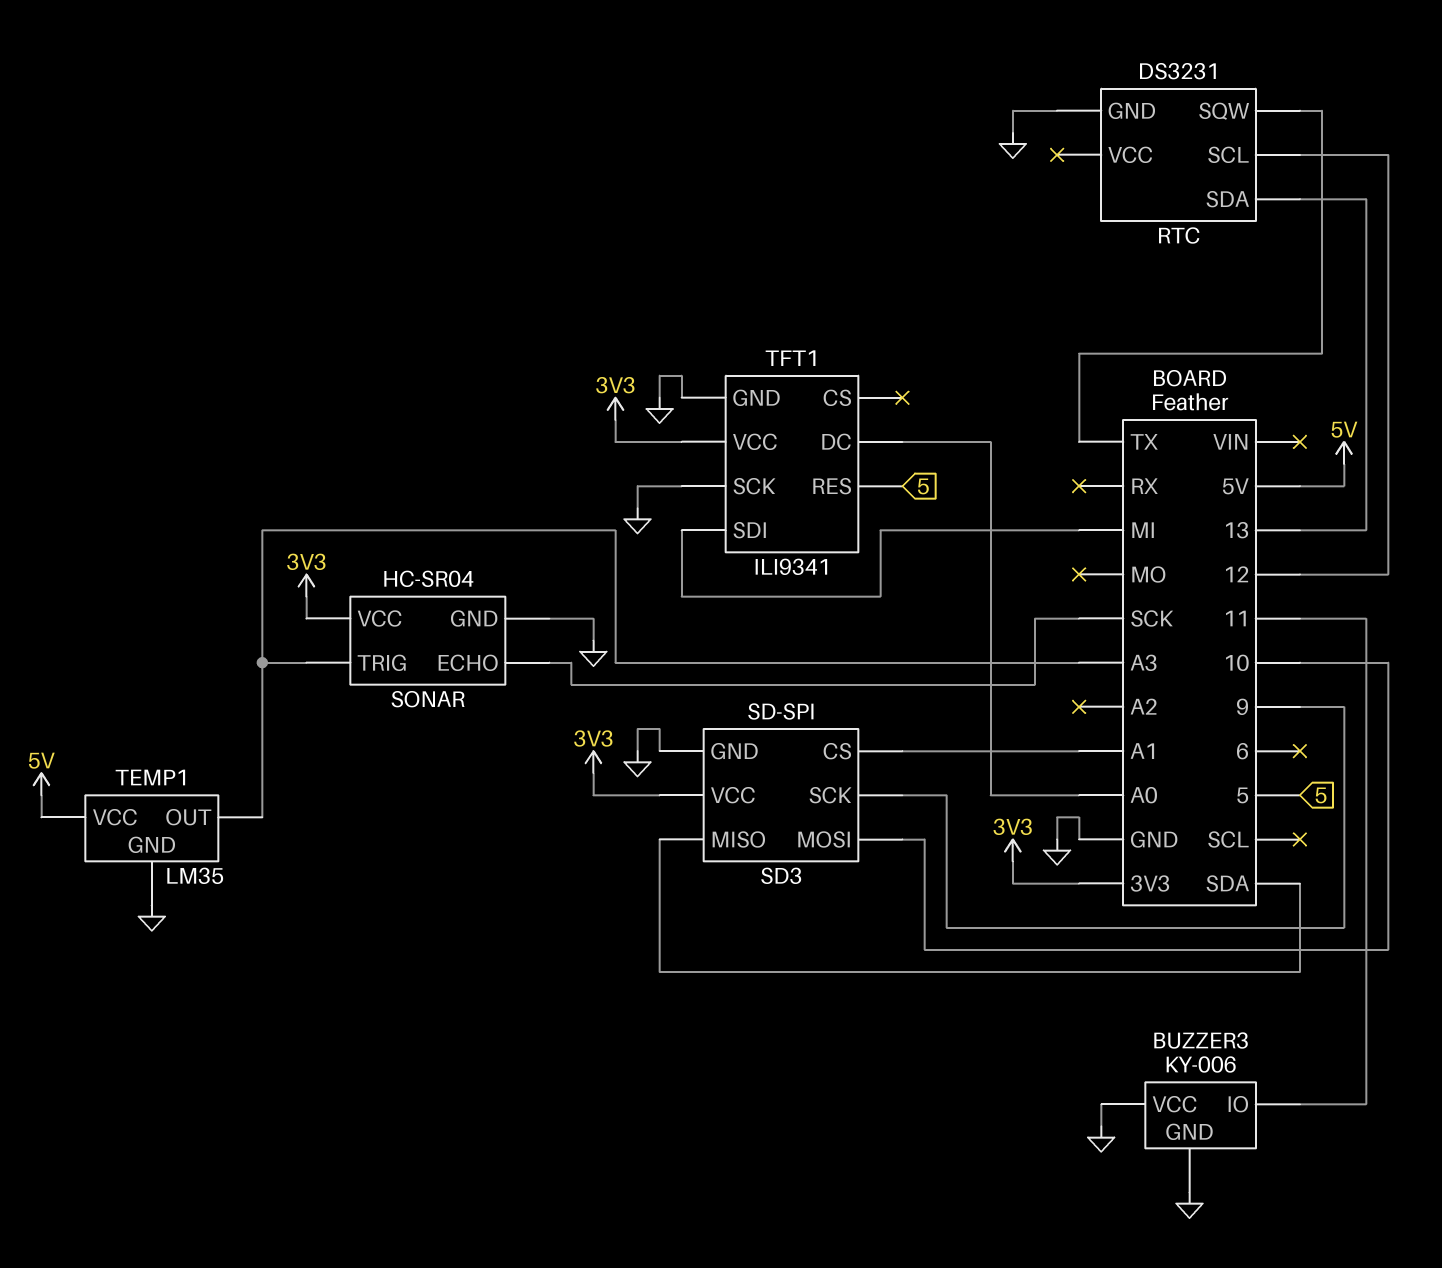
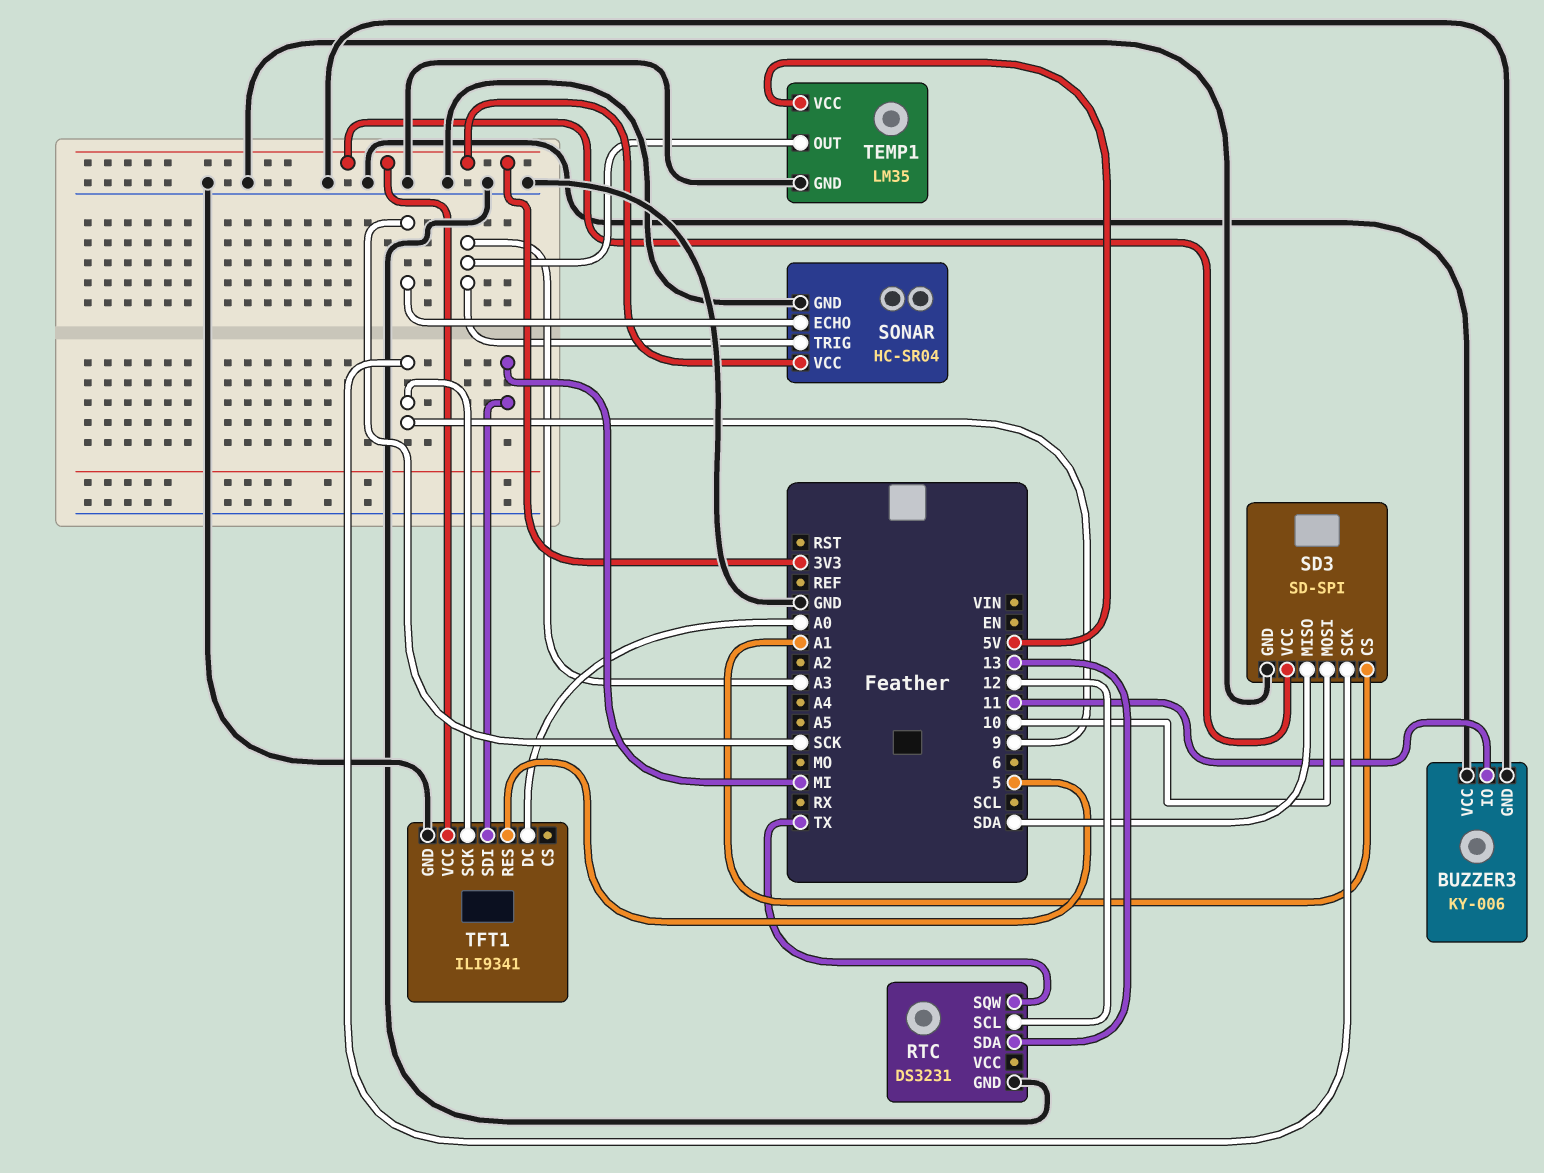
TFT1 pin SCK: GND -> 9

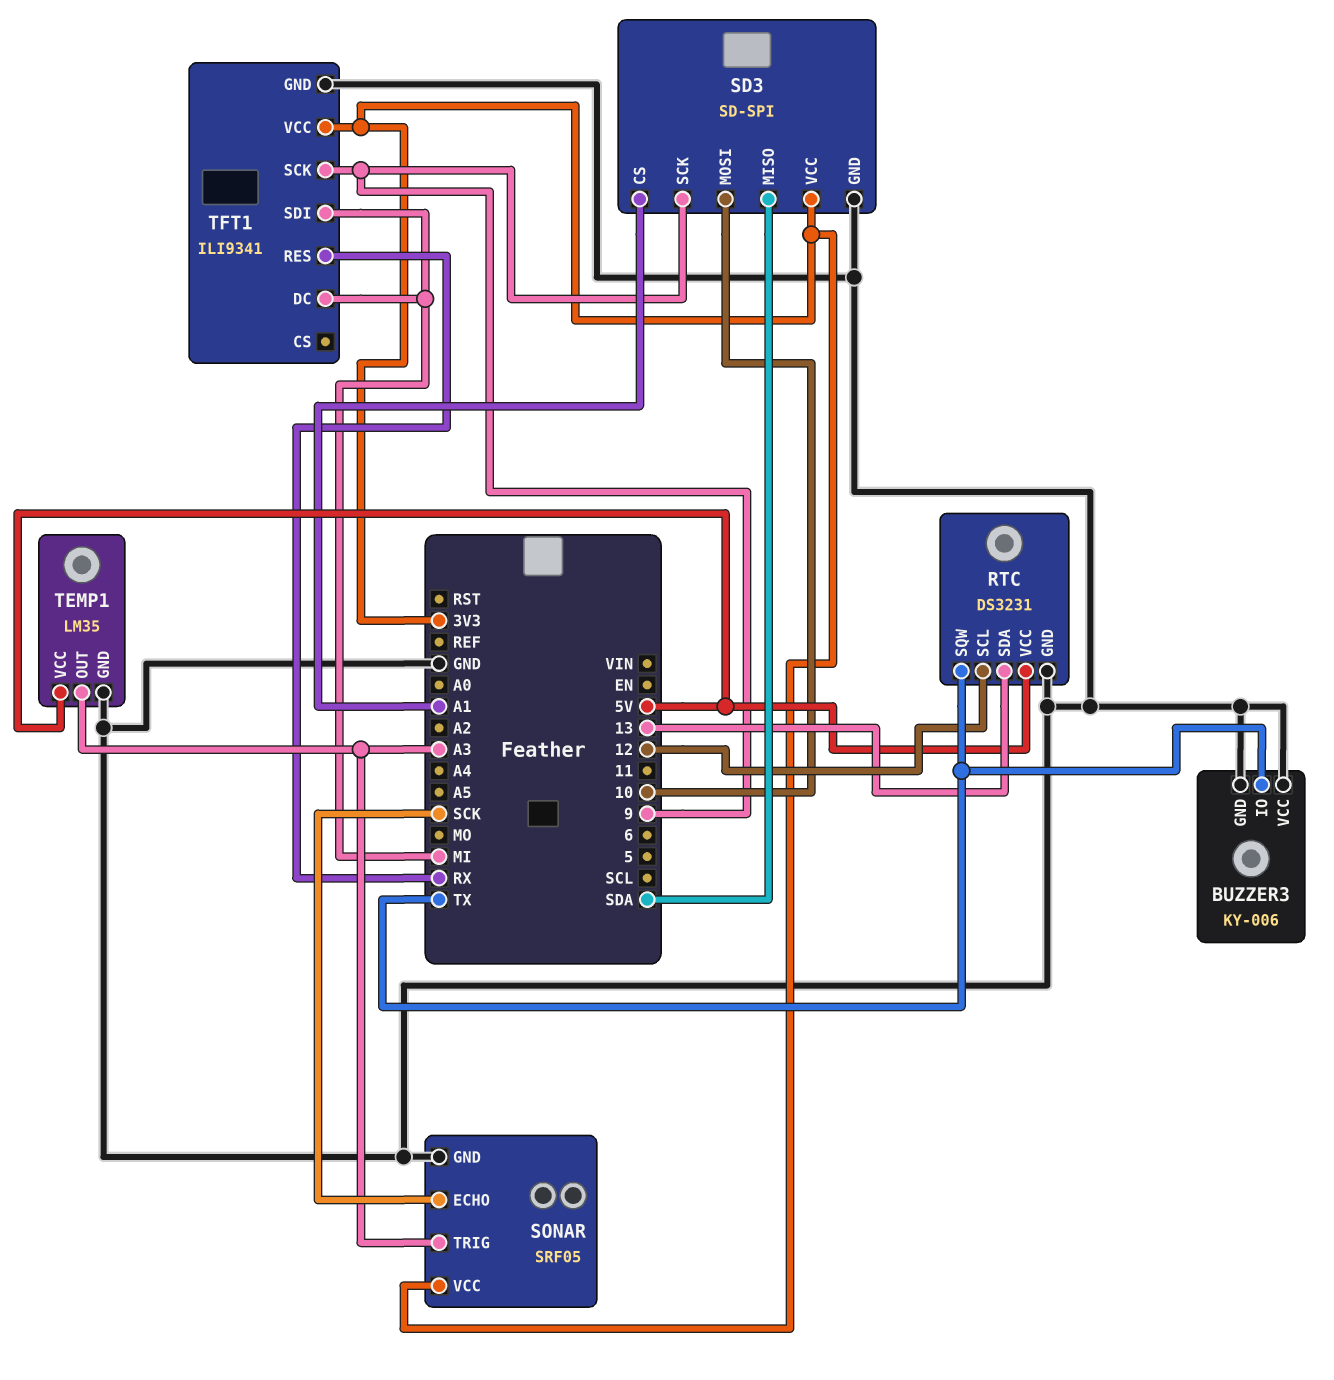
BUZZER3 pin IO: 11 -> TX
RTC pin VCC: none -> 5V
SONAR: HC-SR04 -> SRF05
TFT1 pin DC: A0 -> MI
TFT1 pin RES: 5 -> RX

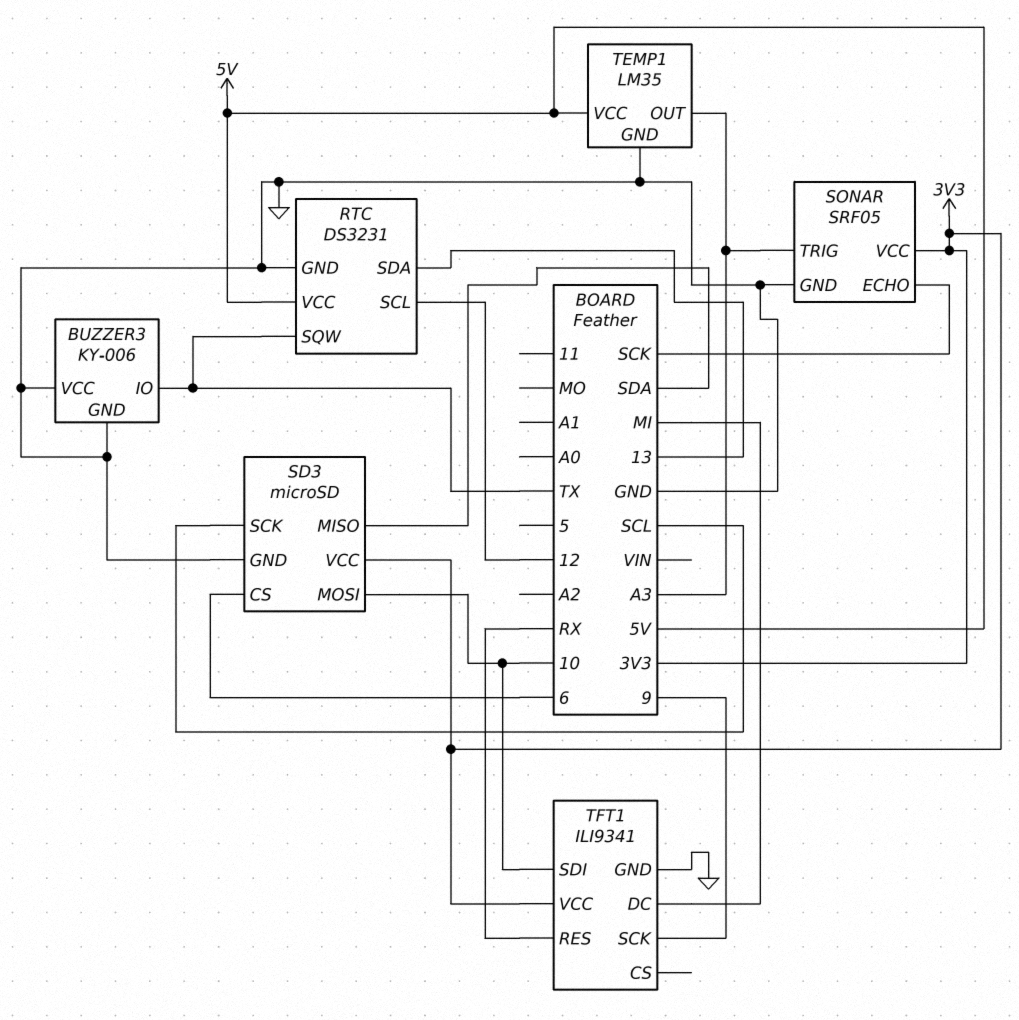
SD3: SD-SPI -> microSD
SD3 pin CS: A1 -> 6
SD3 pin SCK: 9 -> SCL
TFT1 pin SDI: MI -> 10

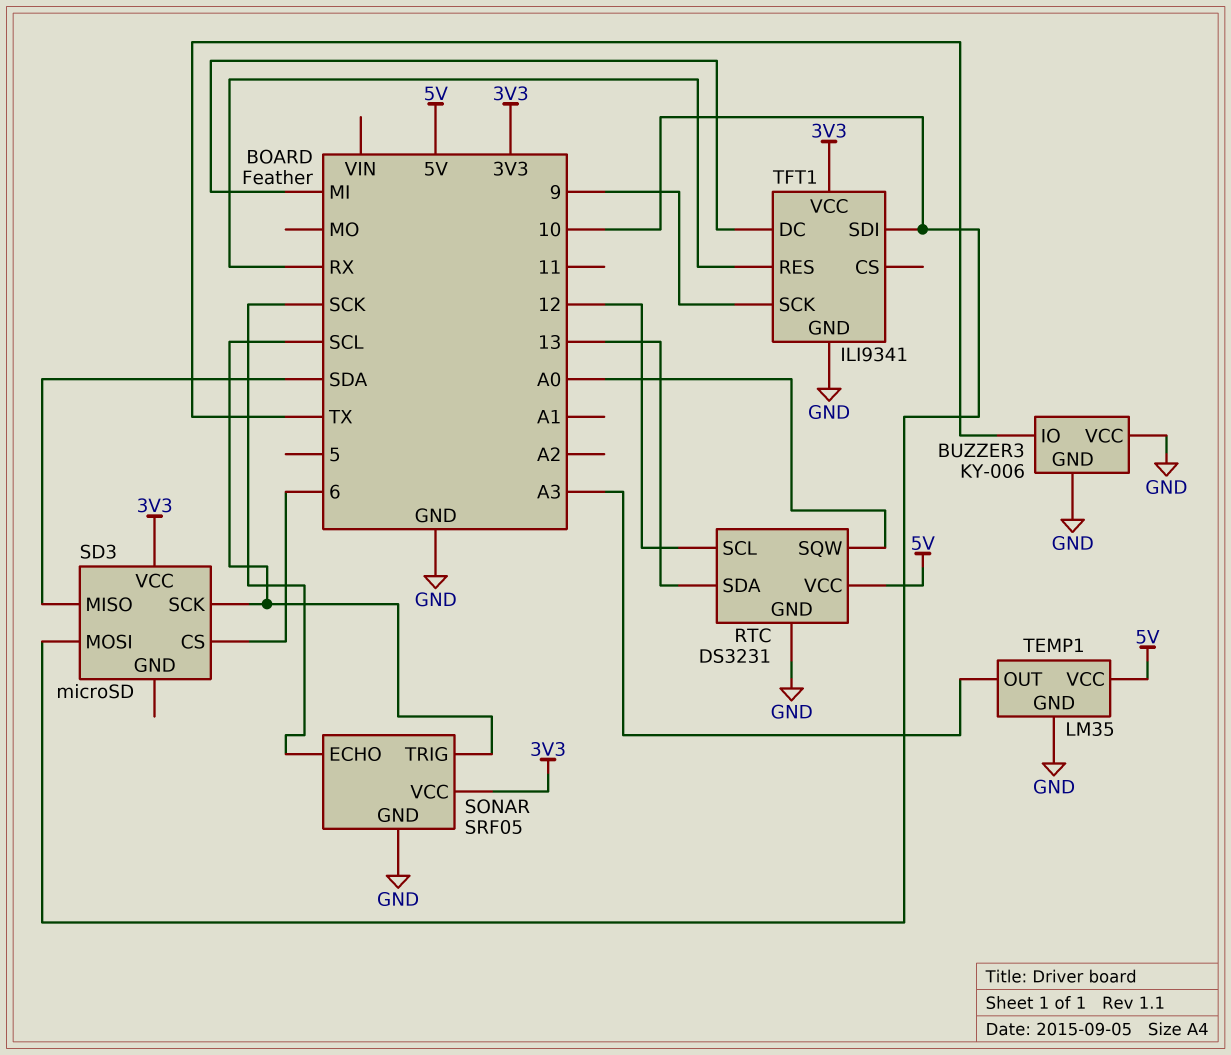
RTC pin SQW: TX -> A0
SD3 pin GND: GND -> none
SONAR pin TRIG: A3 -> SCL

